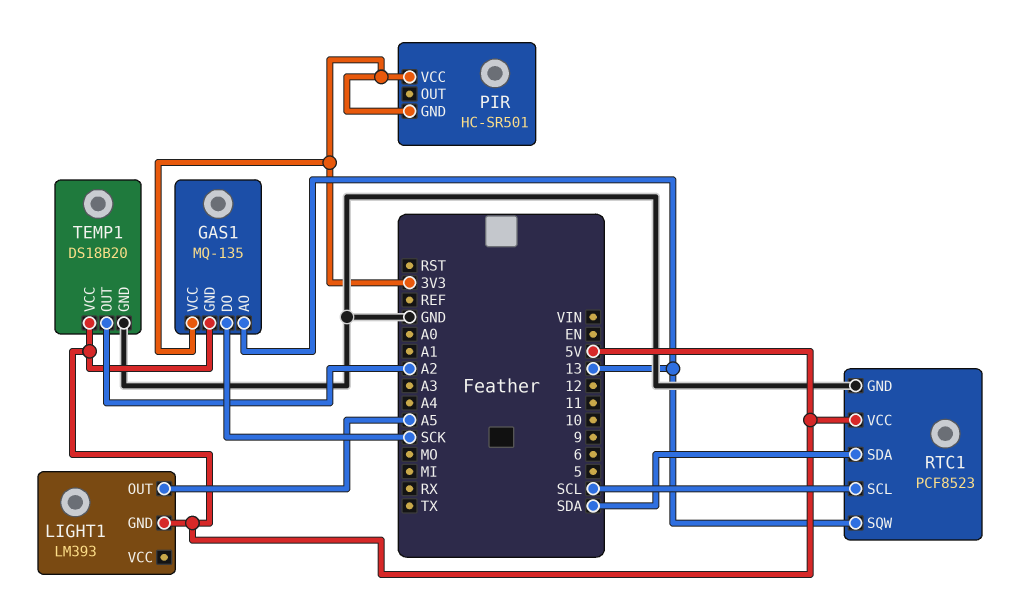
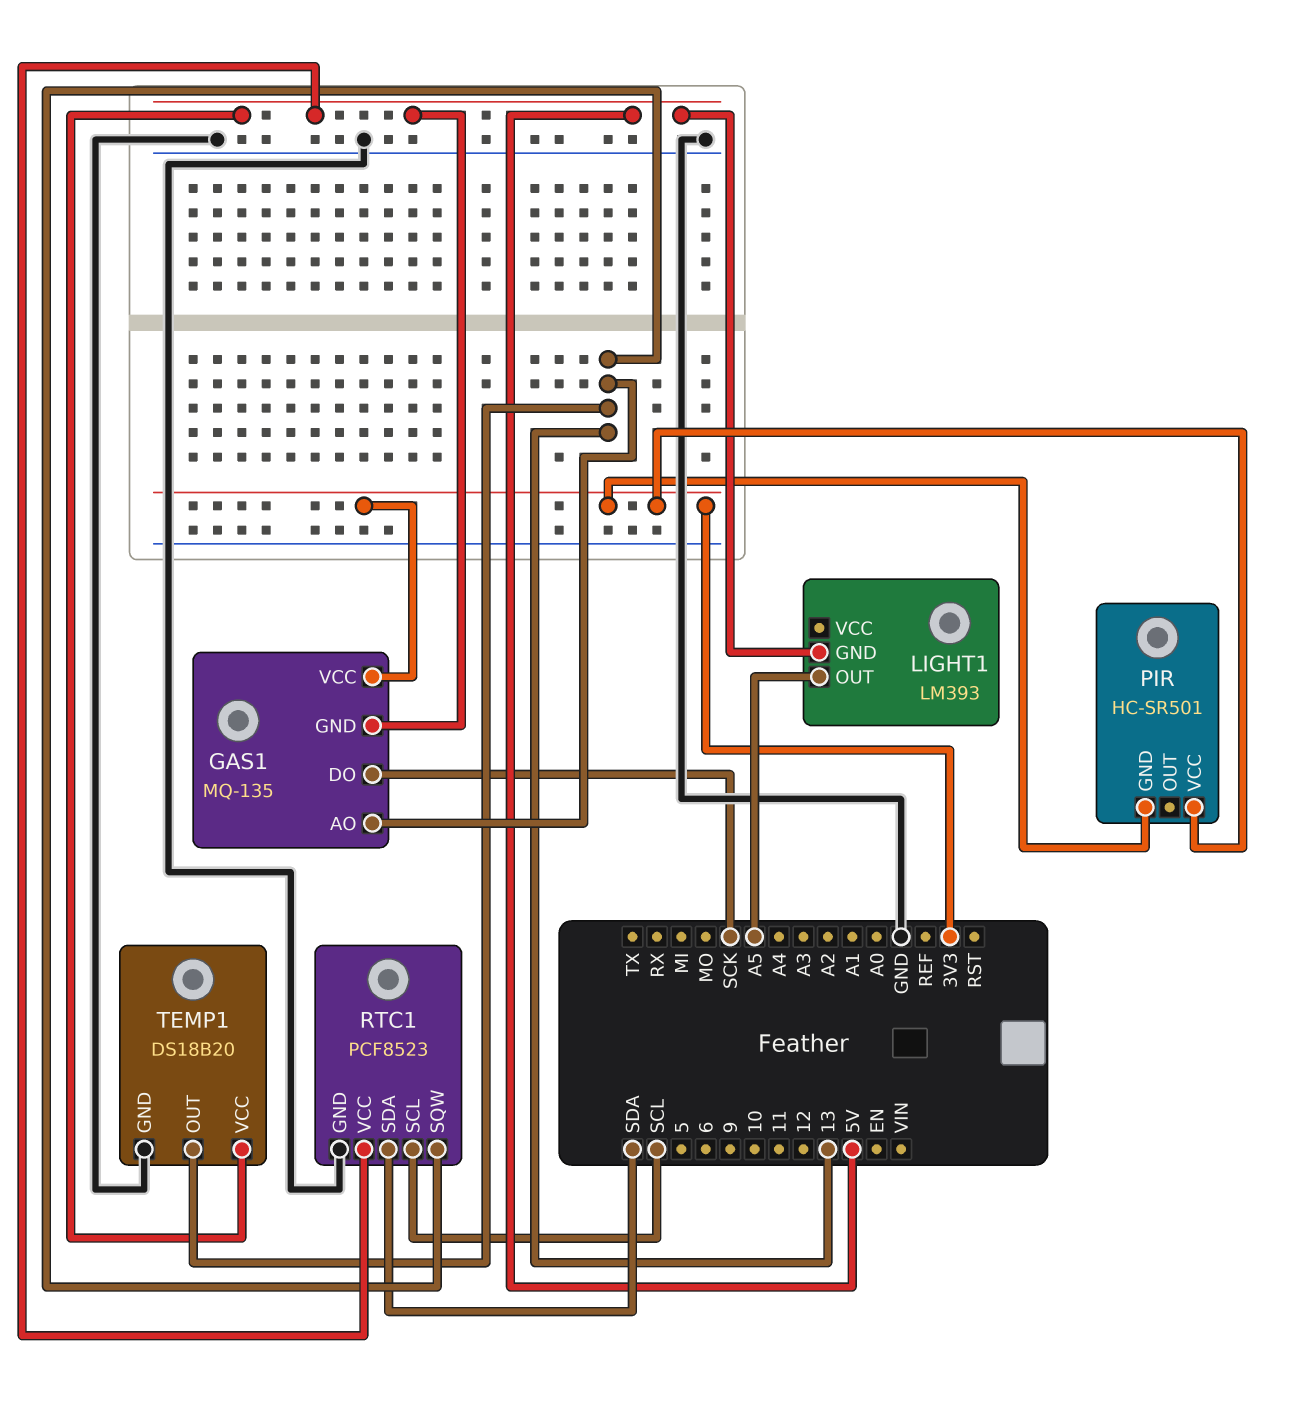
TEMP1 pin OUT: A2 -> 13

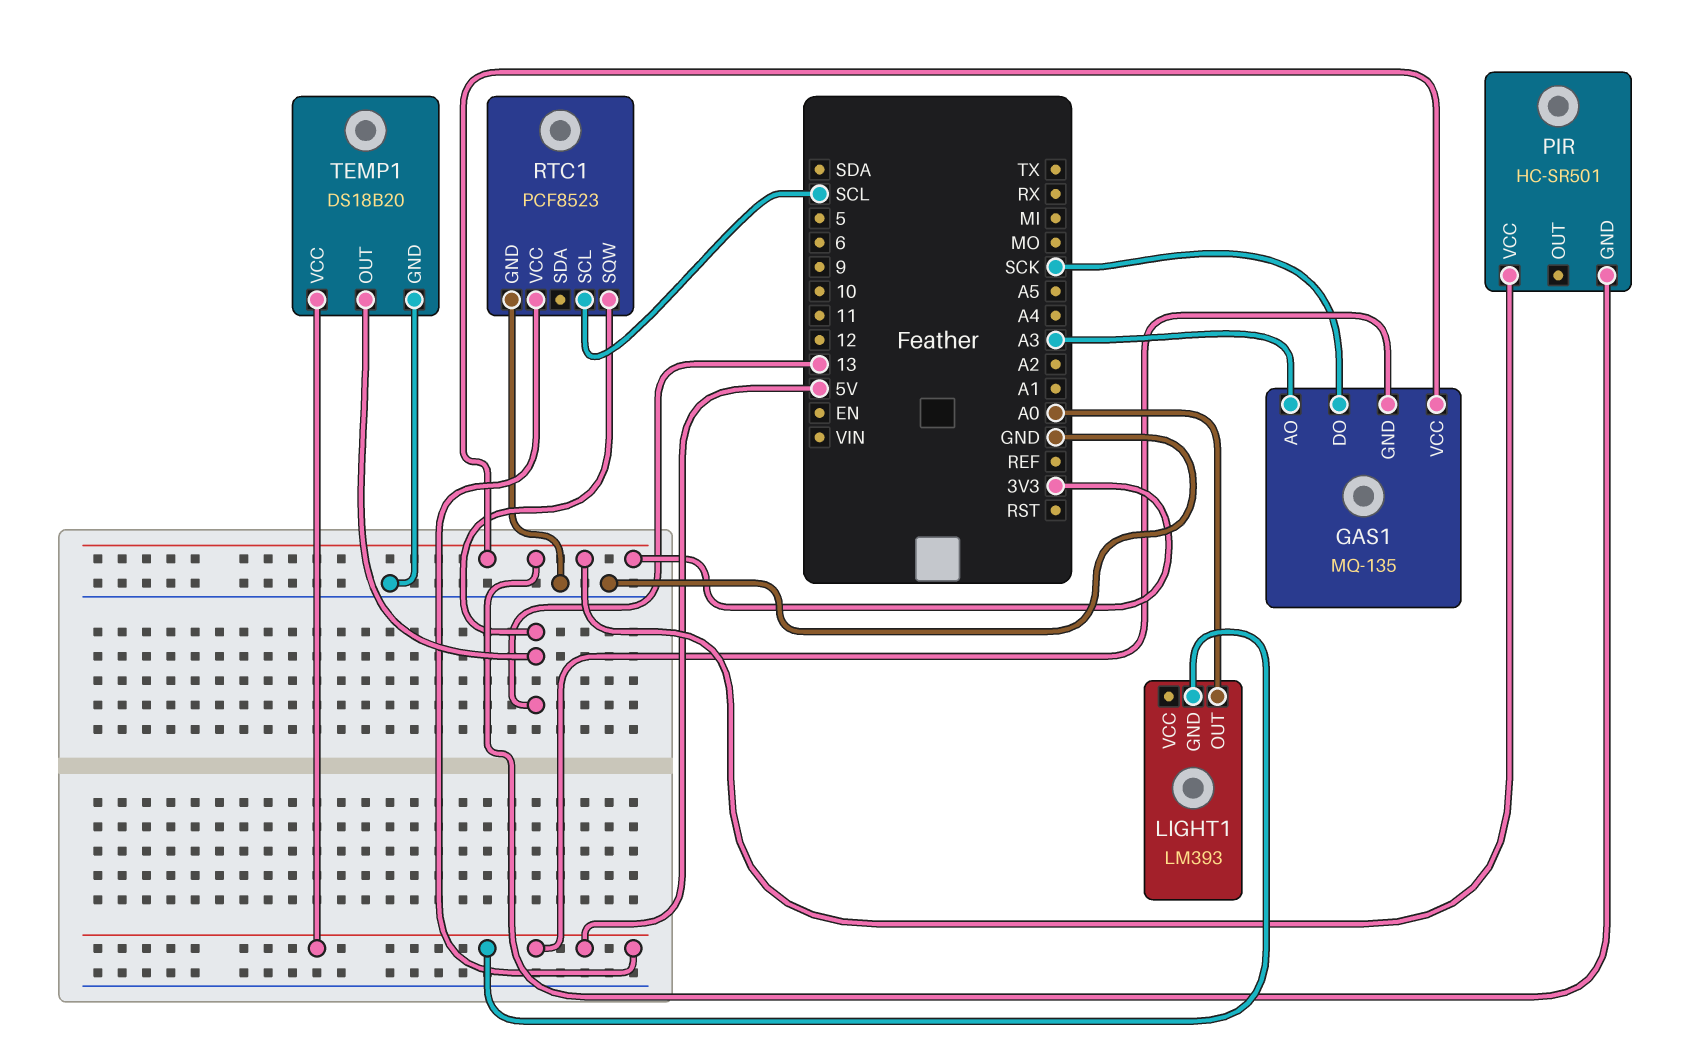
GAS1 pin AO: 13 -> A3
LIGHT1 pin OUT: A5 -> A0
RTC1 pin SDA: SDA -> none

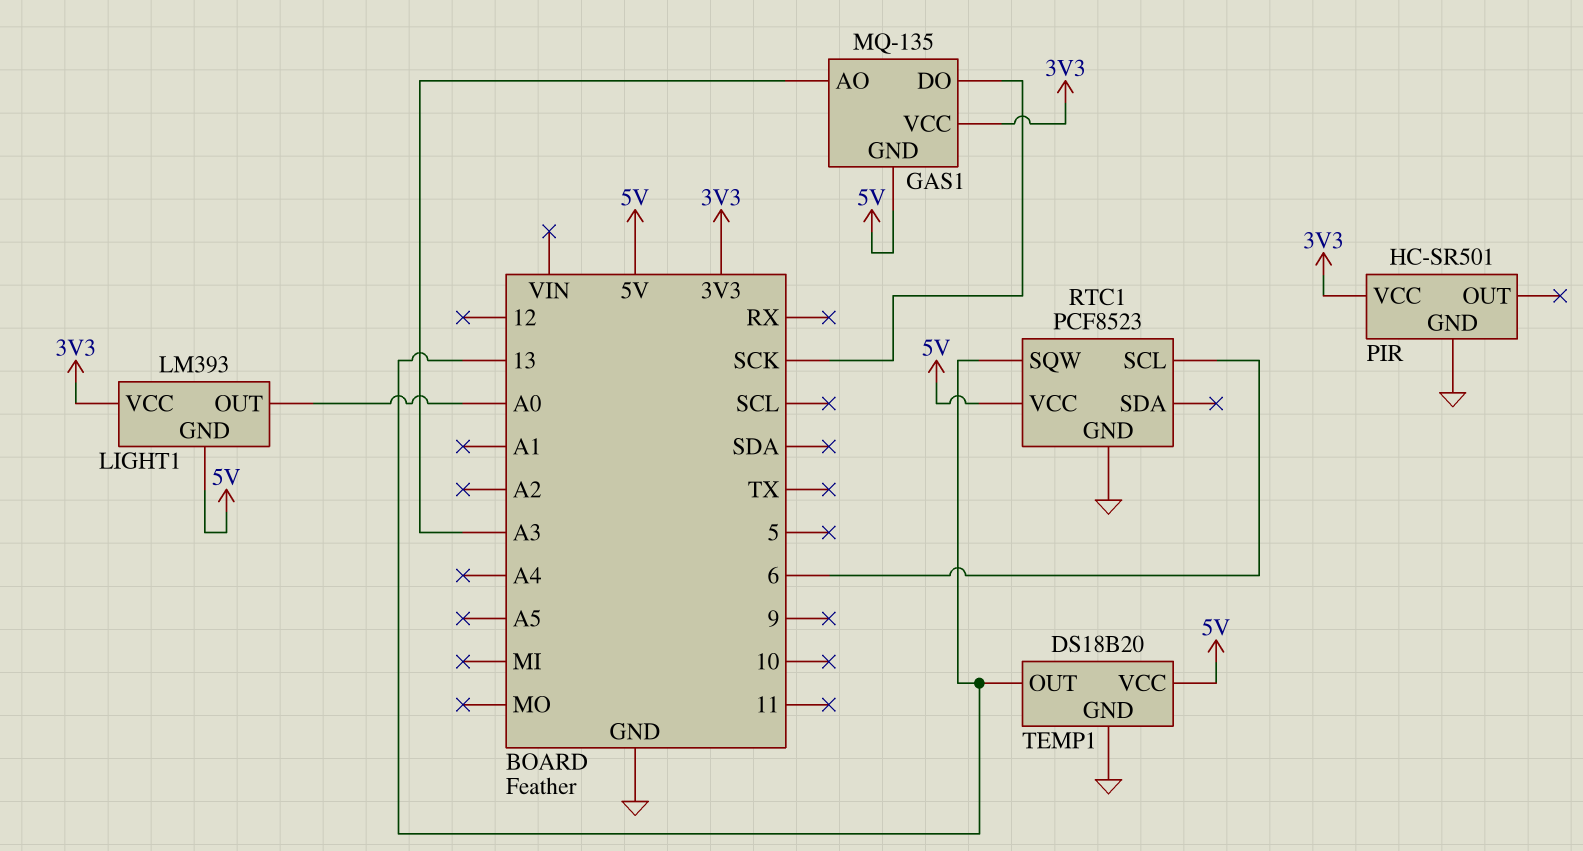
LIGHT1 pin VCC: none -> 3V3
PIR pin GND: 3V3 -> GND
RTC1 pin SCL: SCL -> 6

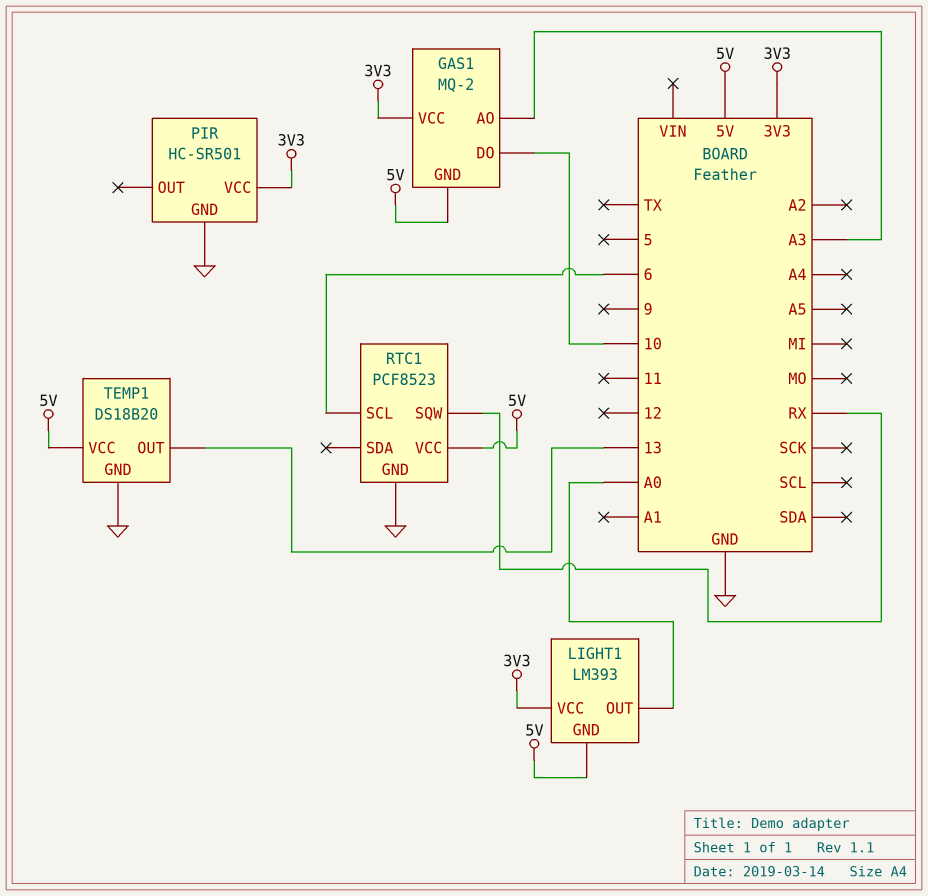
GAS1: MQ-135 -> MQ-2
GAS1 pin DO: SCK -> 10
RTC1 pin SQW: 13 -> RX

